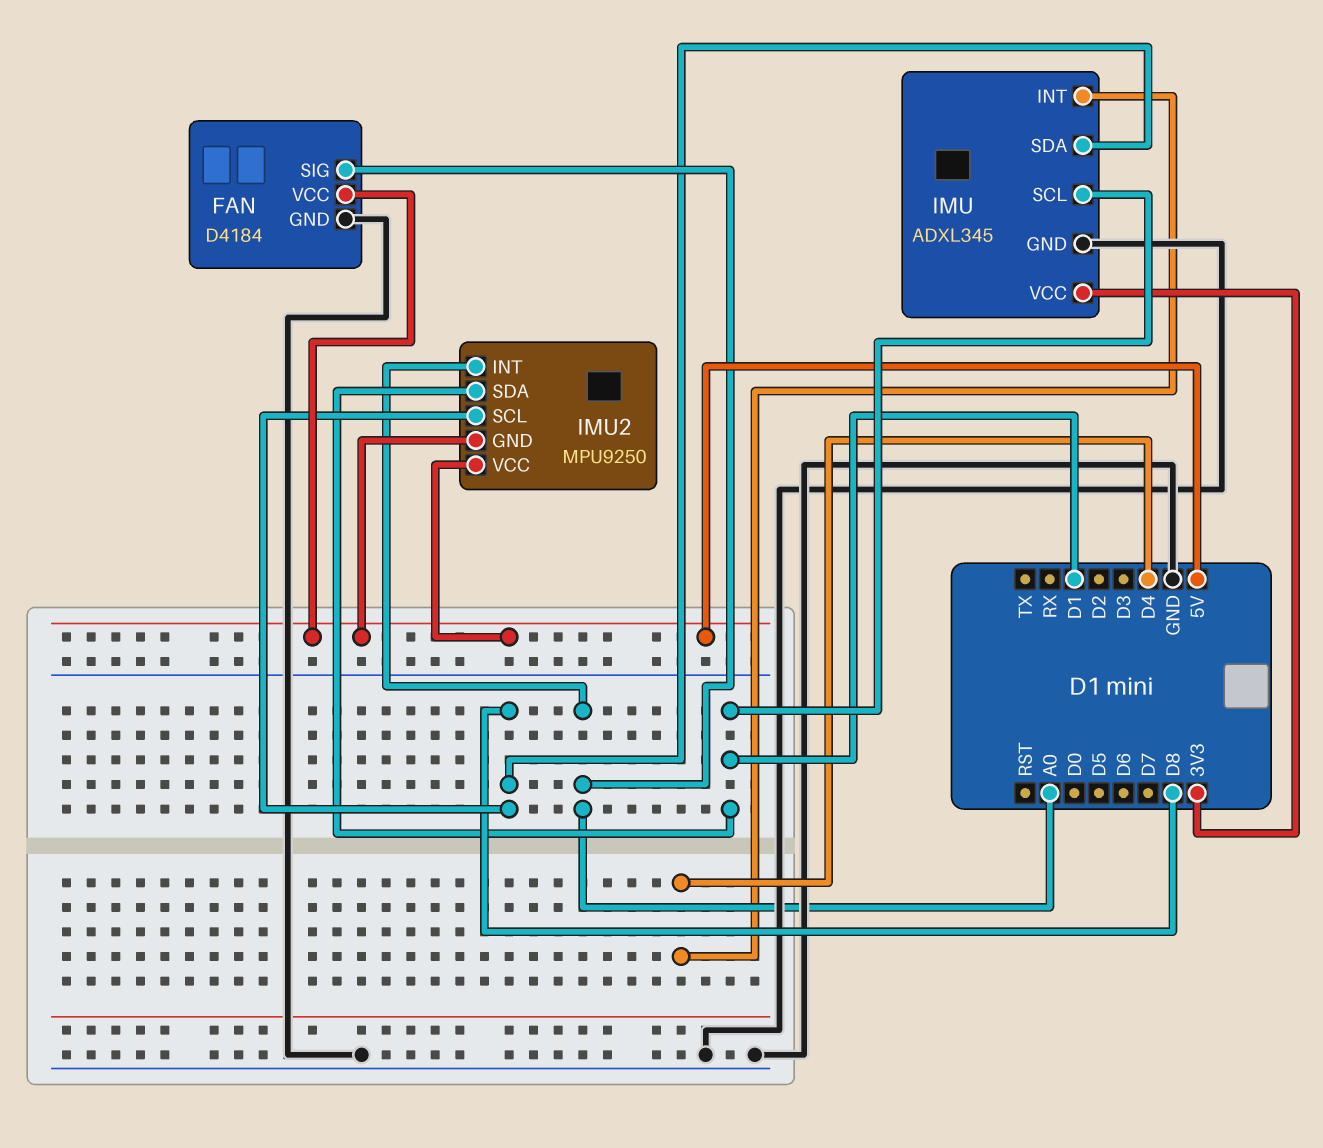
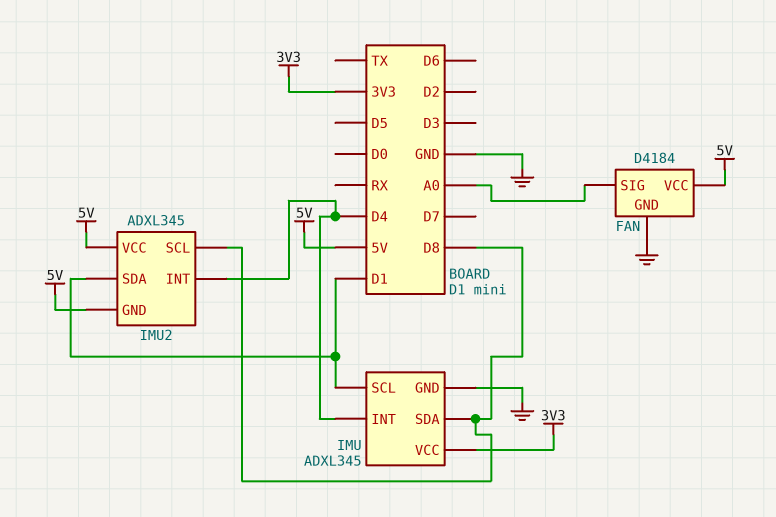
IMU2: MPU9250 -> ADXL345
IMU2 pin INT: A0 -> D4

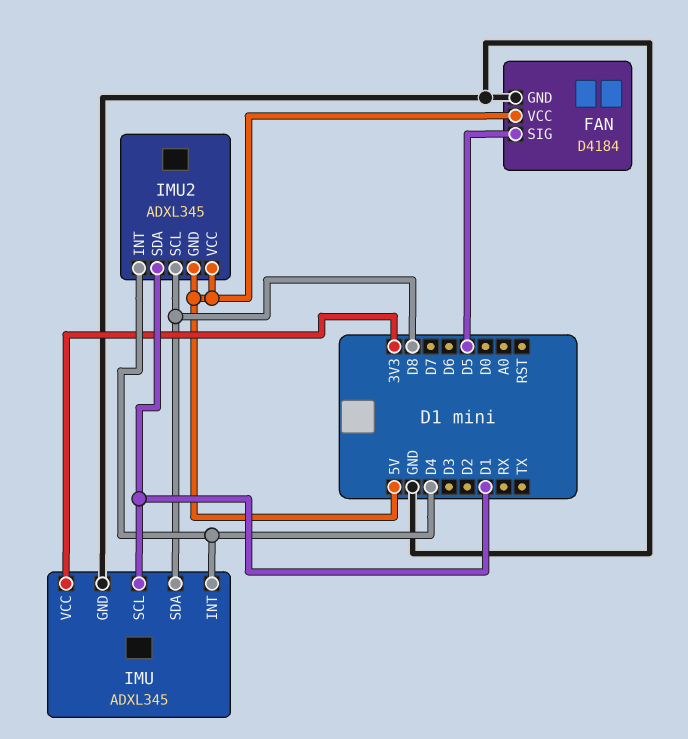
FAN pin SIG: A0 -> D5

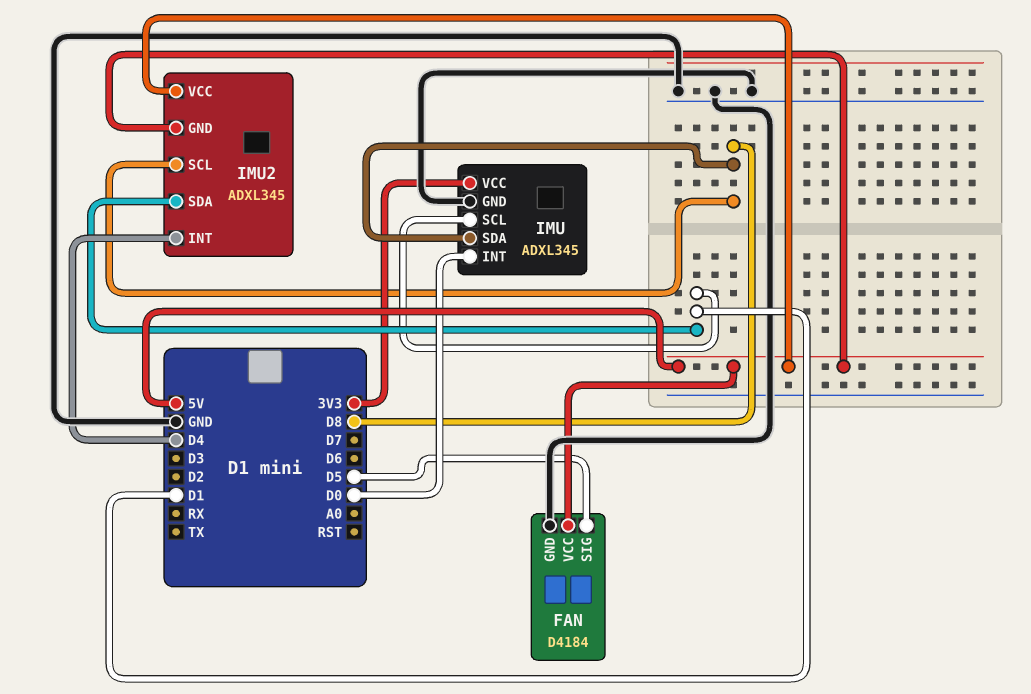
IMU pin INT: D4 -> D0

